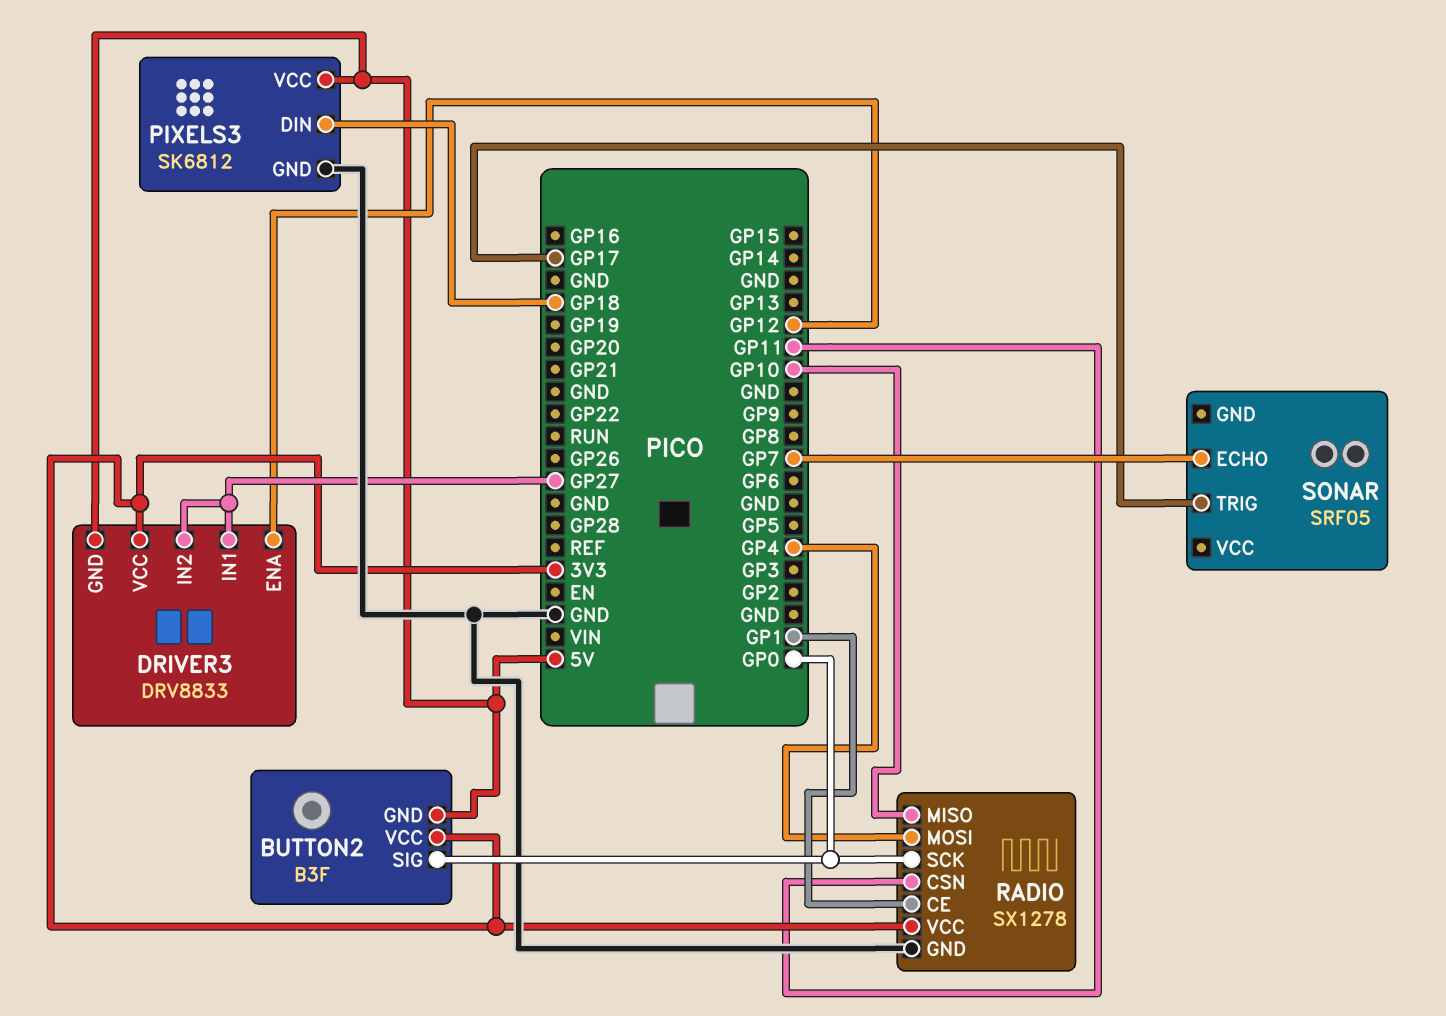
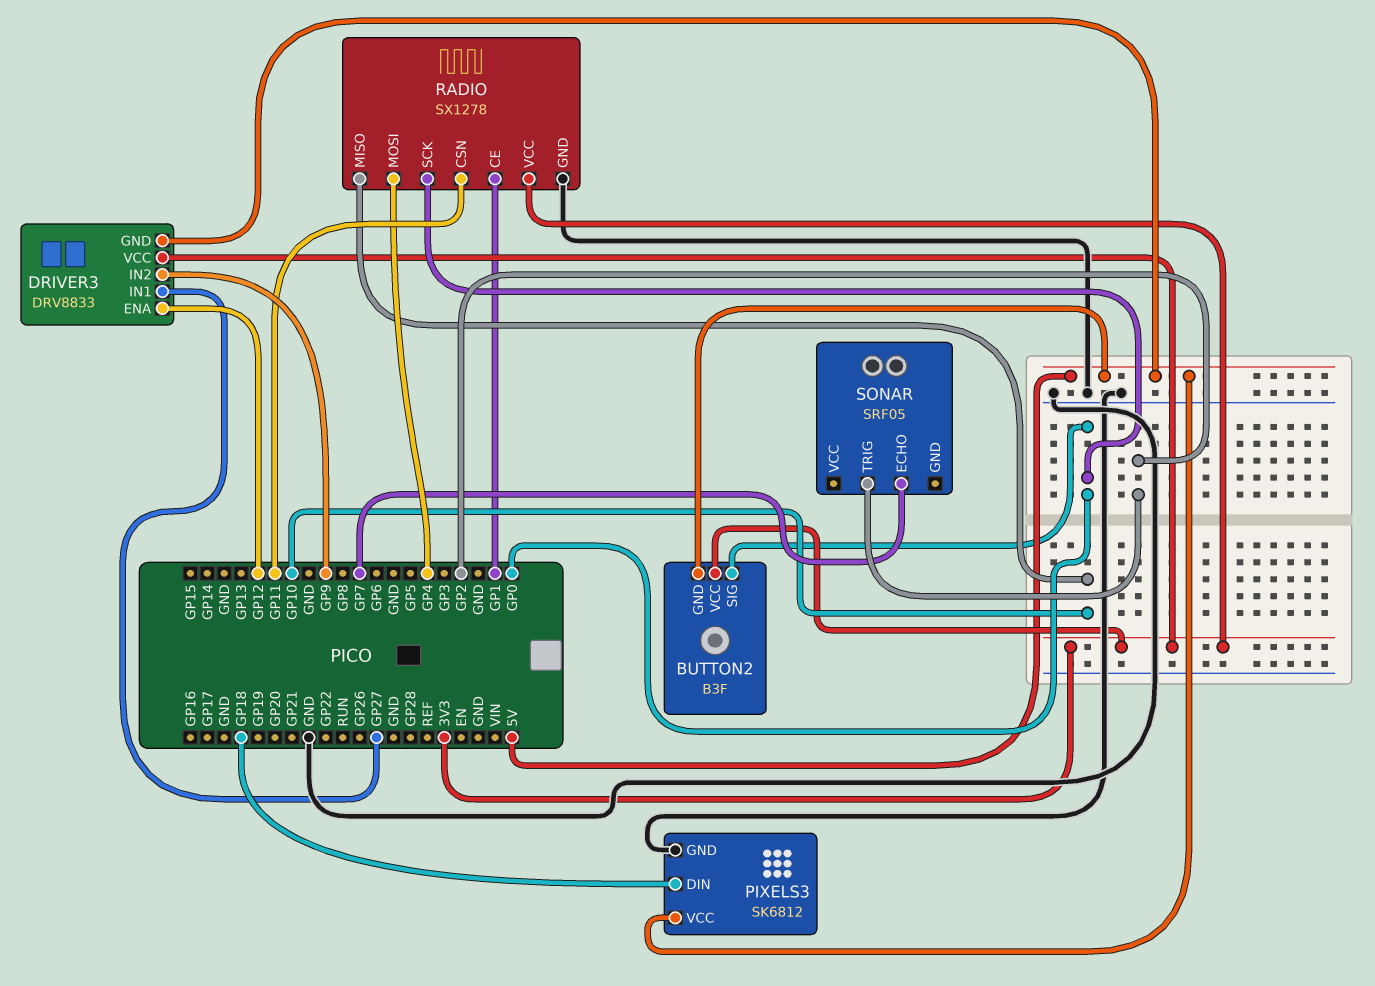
DRIVER3 pin IN2: GP27 -> GP9
SONAR pin TRIG: GP17 -> GP2

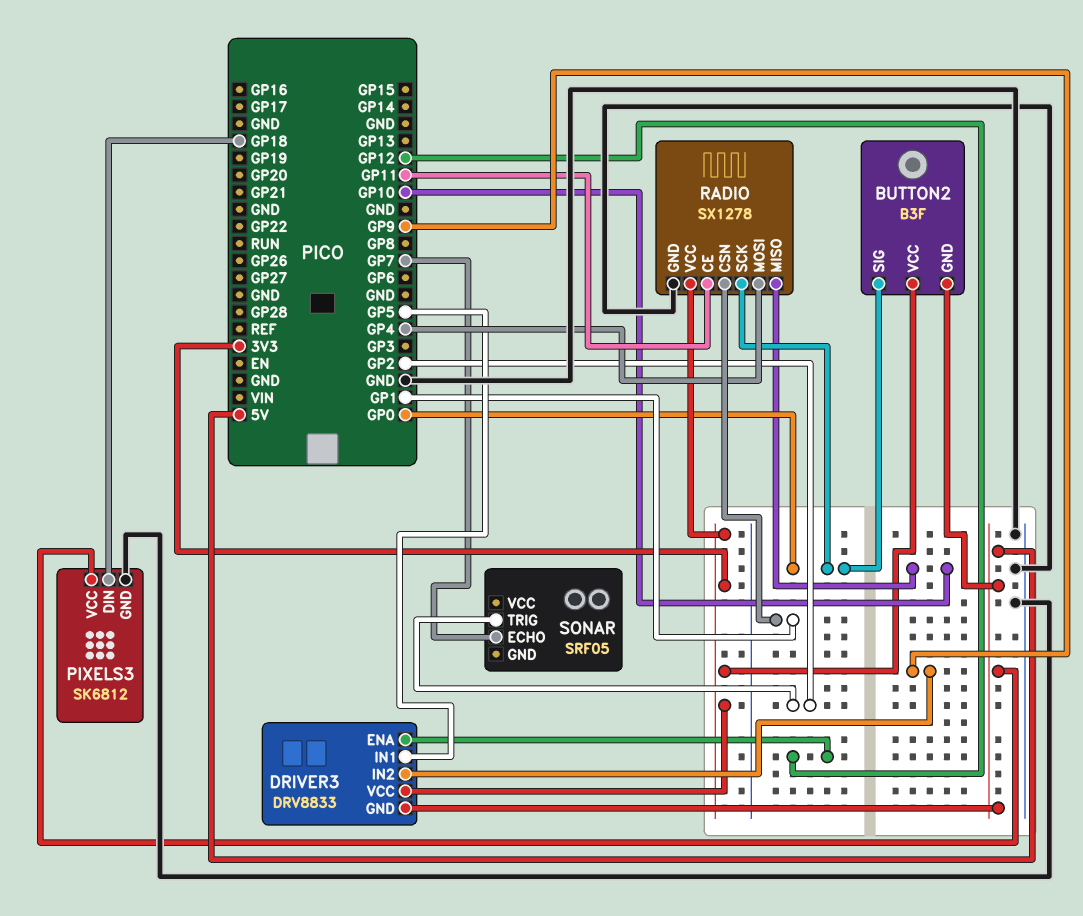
DRIVER3 pin IN1: GP27 -> GP5
RADIO pin CE: GP1 -> GP11
RADIO pin CSN: GP11 -> GP1

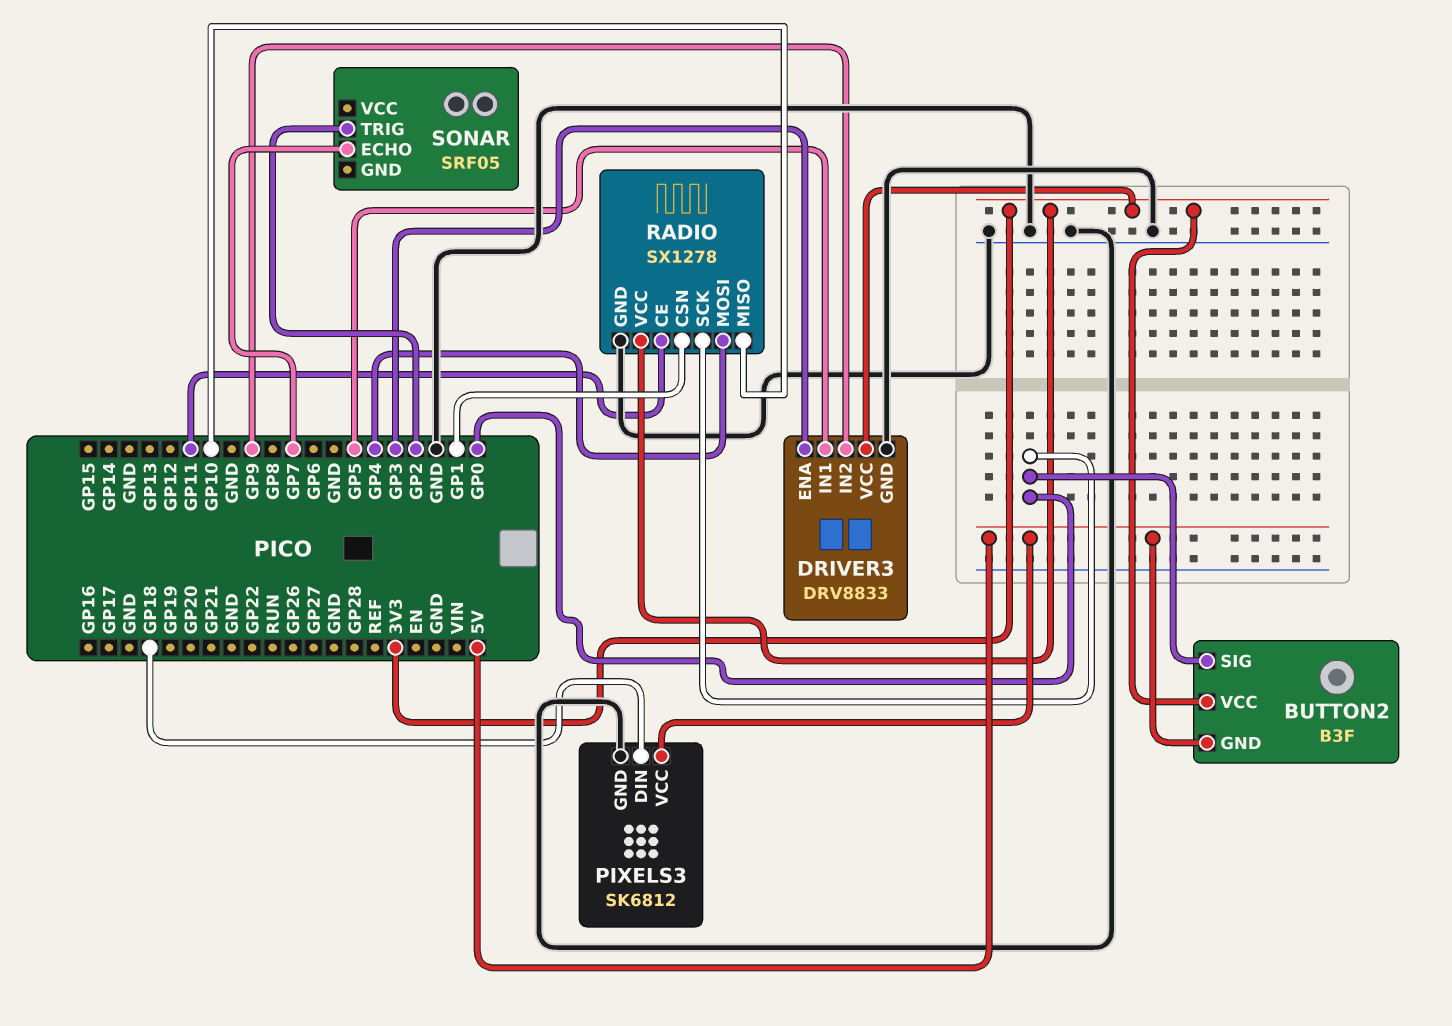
DRIVER3 pin ENA: GP12 -> GP3
DRIVER3 pin GND: 5V -> GND

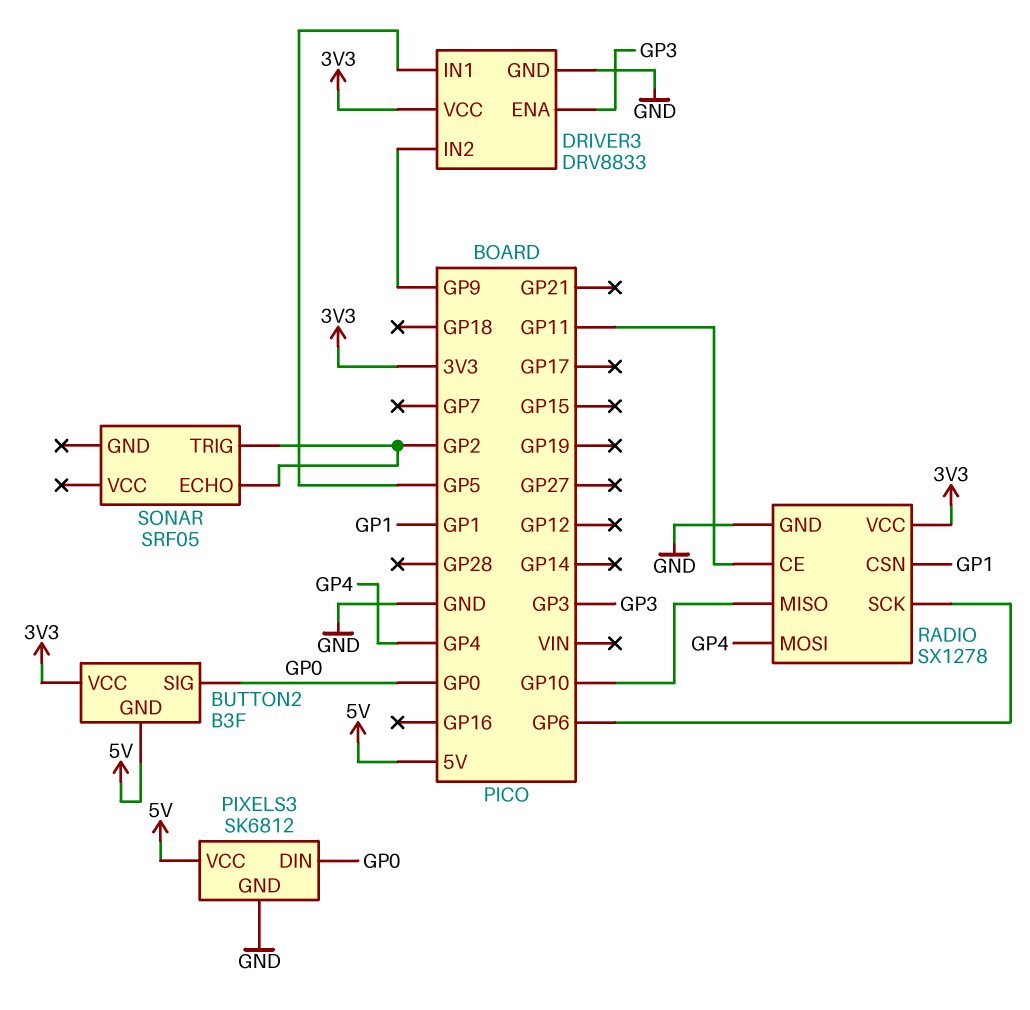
PIXELS3 pin DIN: GP18 -> GP0
RADIO pin SCK: GP0 -> GP6
SONAR pin ECHO: GP7 -> GP2

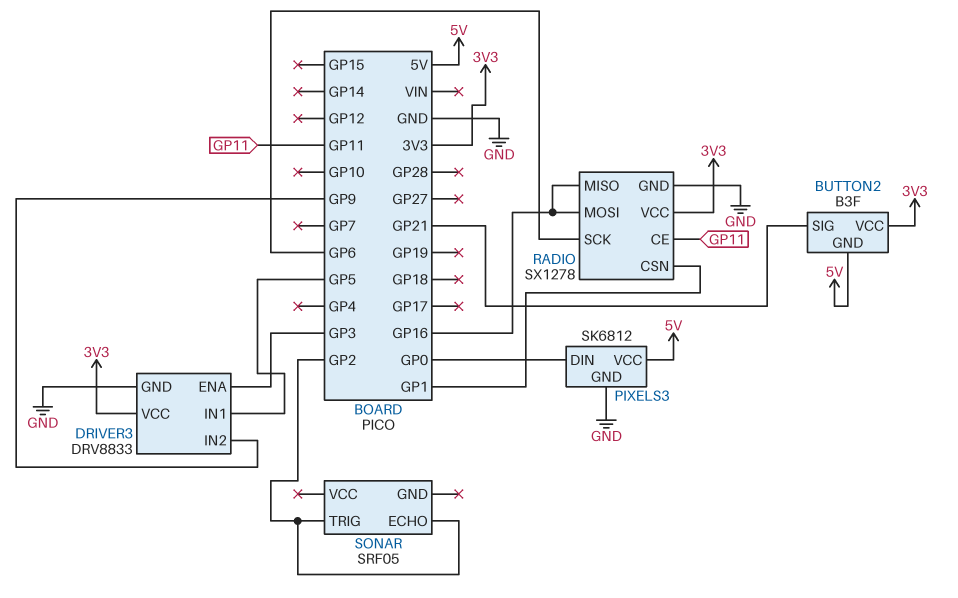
BUTTON2 pin SIG: GP0 -> GP21
RADIO pin MISO: GP10 -> GP16
RADIO pin MOSI: GP4 -> GP16

